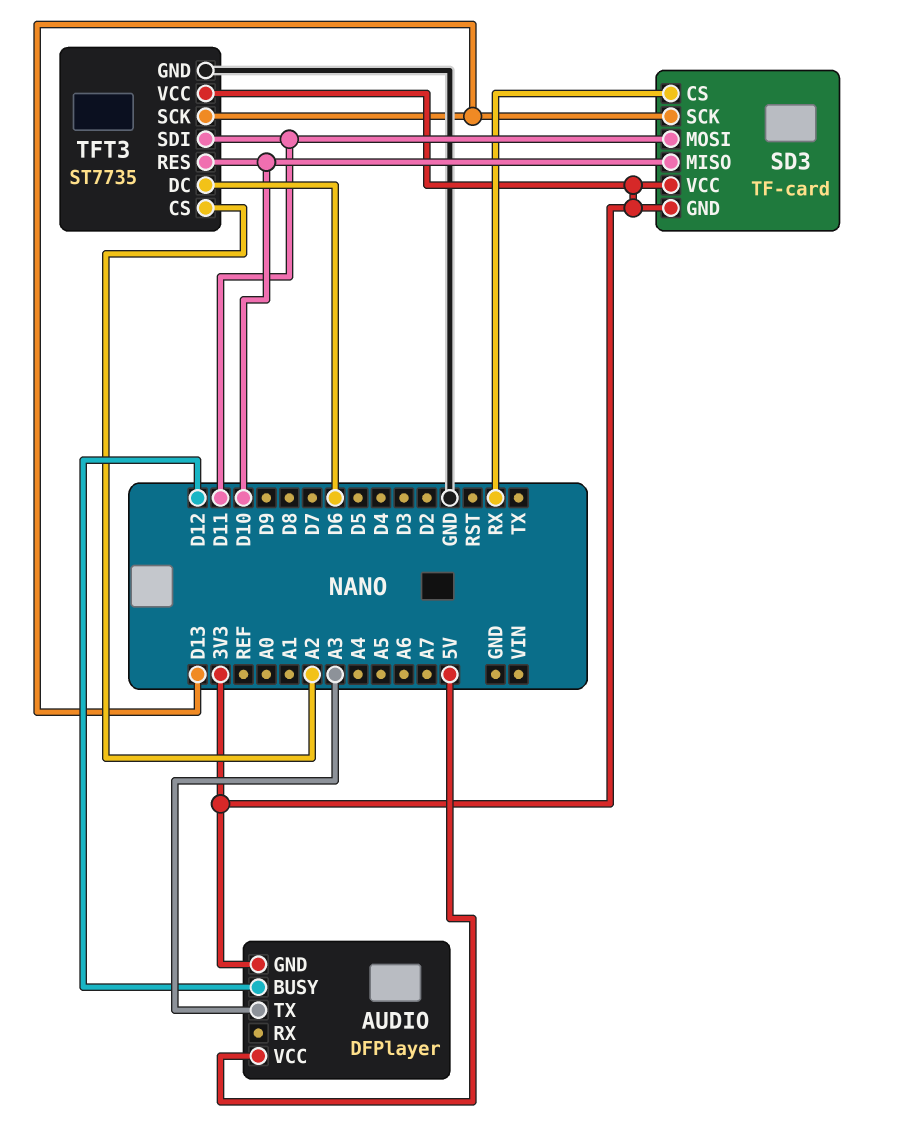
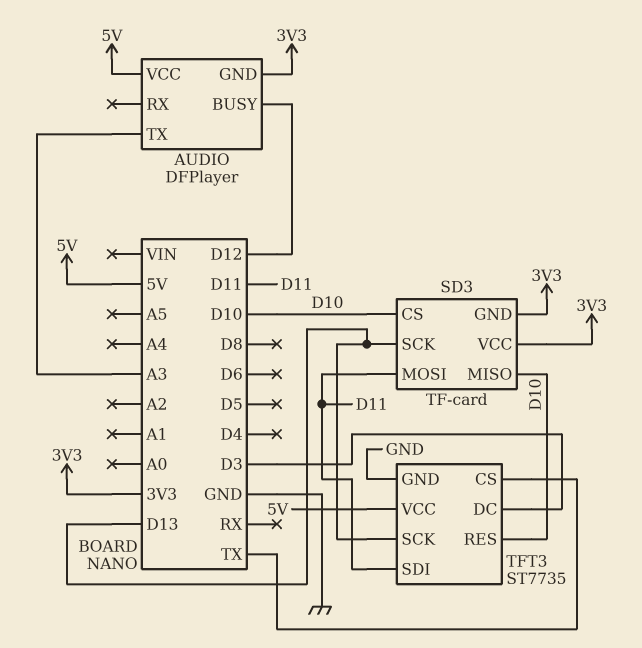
SD3 pin CS: RX -> D10
TFT3 pin CS: A2 -> TX
TFT3 pin DC: D6 -> D3
TFT3 pin VCC: 3V3 -> 5V

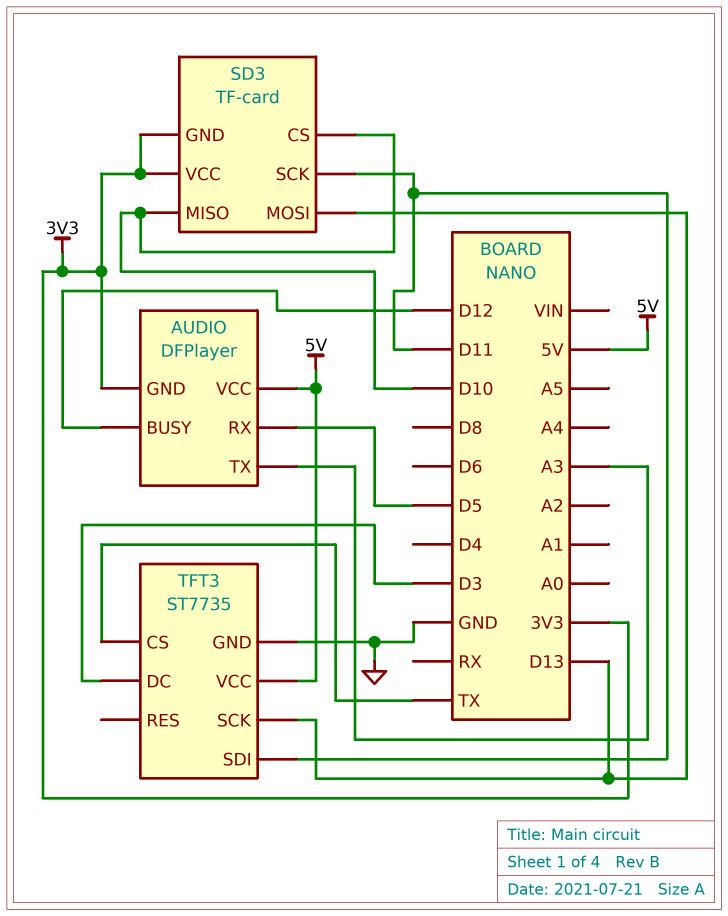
AUDIO pin RX: none -> D5
SD3 pin MOSI: D11 -> D13
SD3 pin SCK: D13 -> D11
TFT3 pin RES: D10 -> none

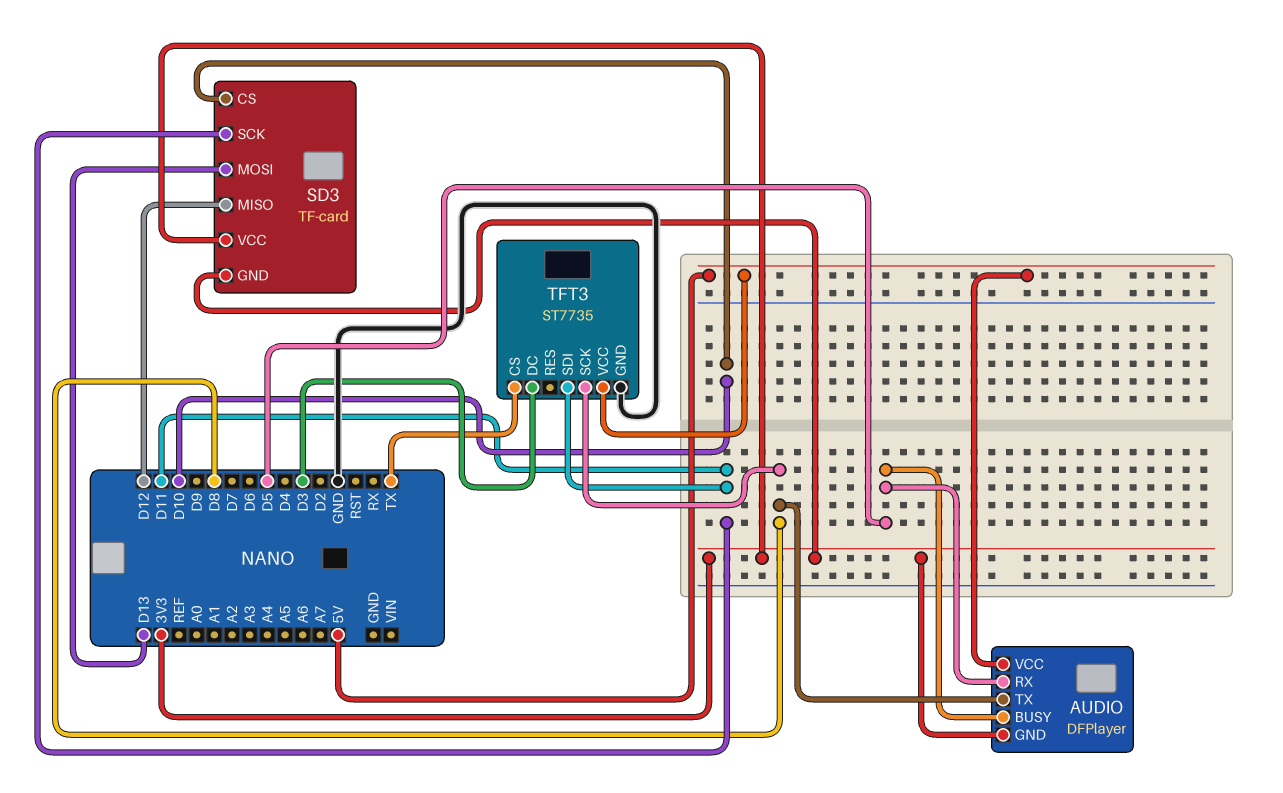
AUDIO pin BUSY: D12 -> D5
AUDIO pin TX: A3 -> D8
SD3 pin MISO: D10 -> D12
TFT3 pin SCK: D13 -> D8

